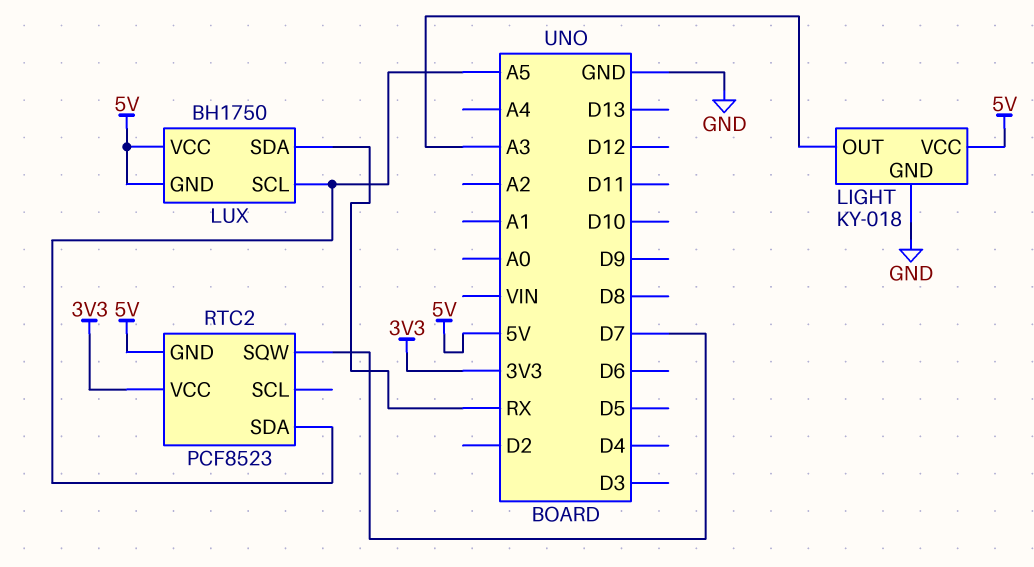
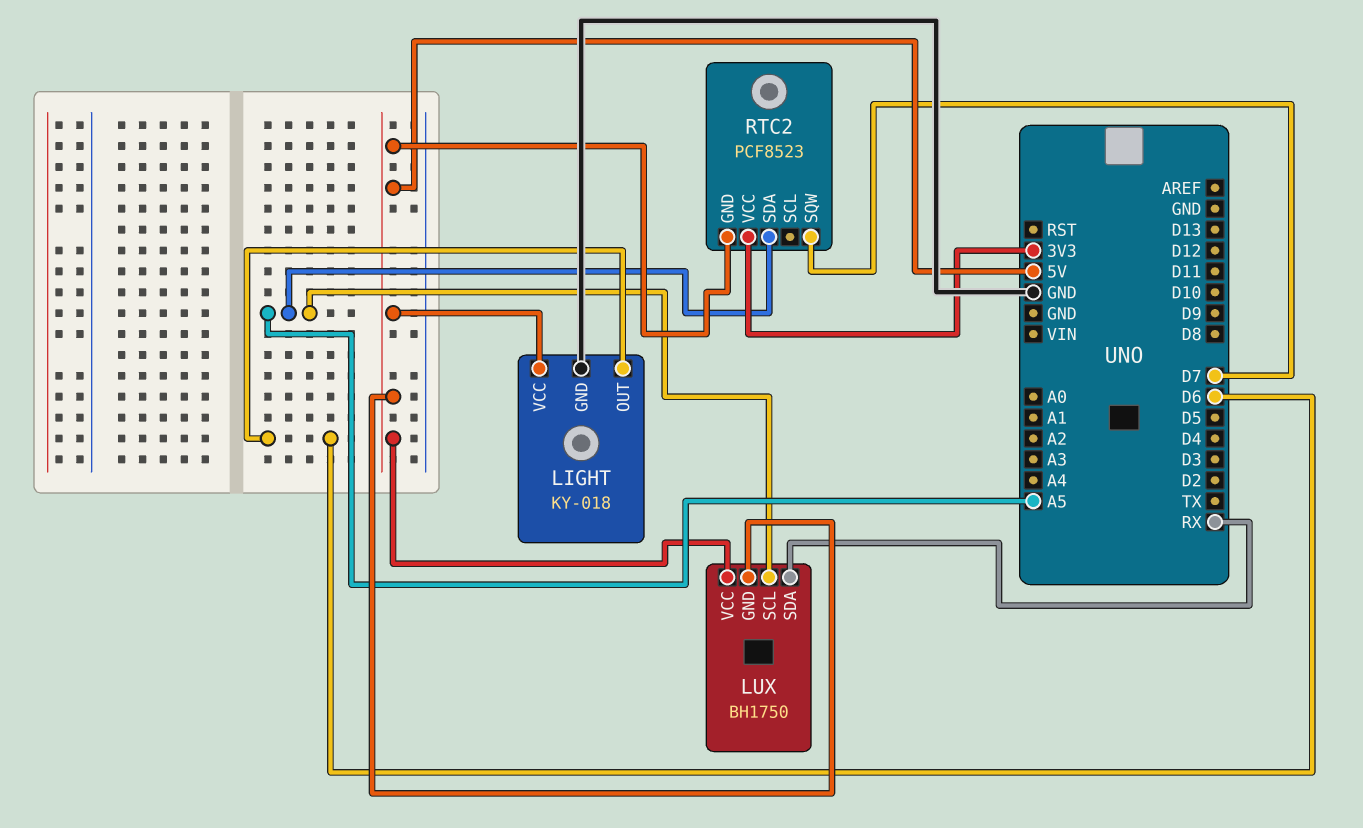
LIGHT pin OUT: A3 -> D6

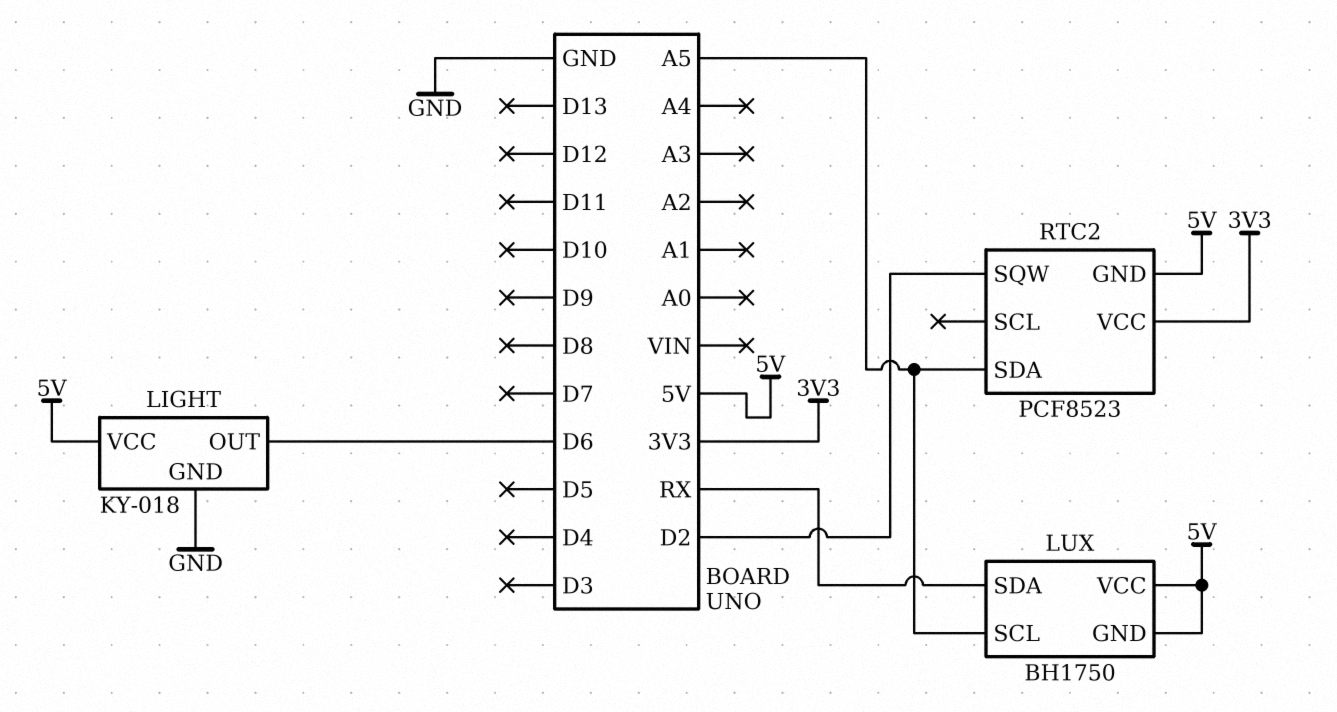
RTC2 pin SQW: D7 -> D2

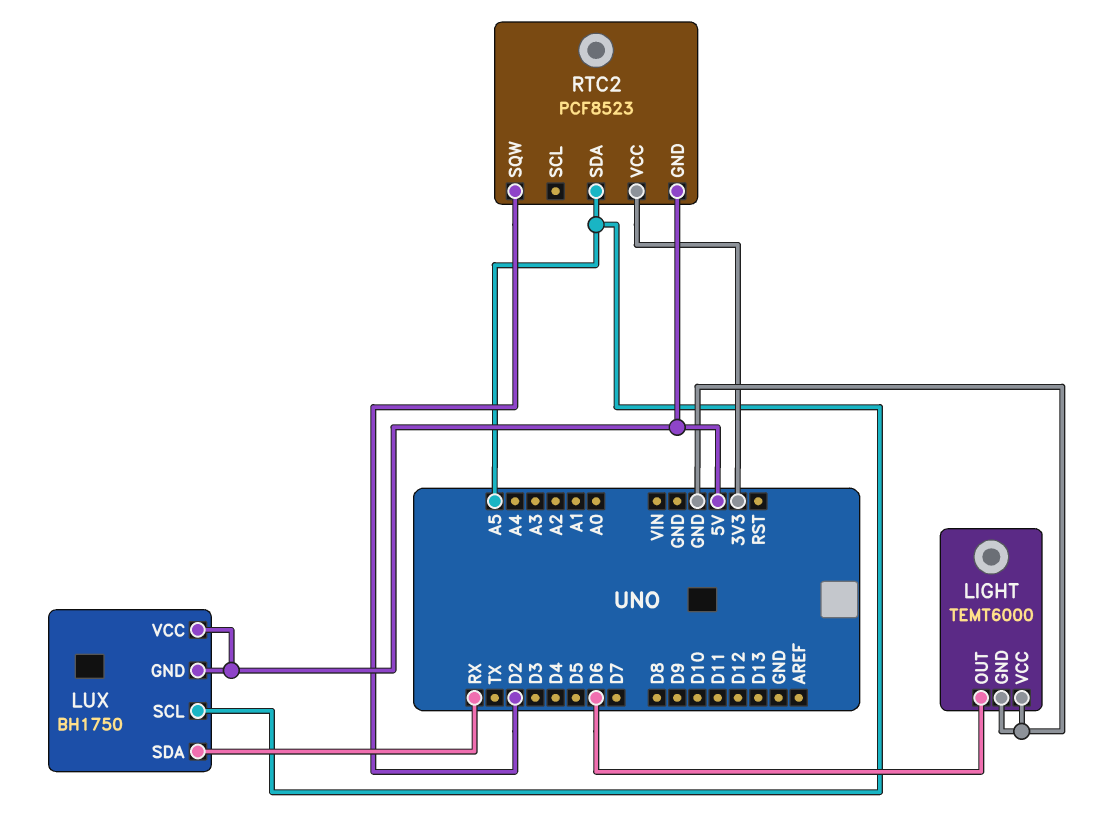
LIGHT: KY-018 -> TEMT6000
LIGHT pin VCC: 5V -> GND

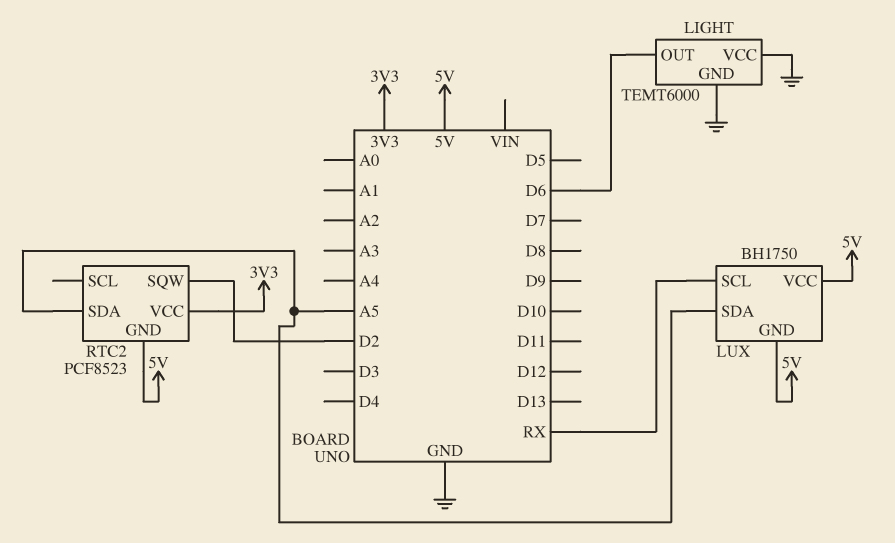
LUX pin SCL: A5 -> RX
LUX pin SDA: RX -> A5

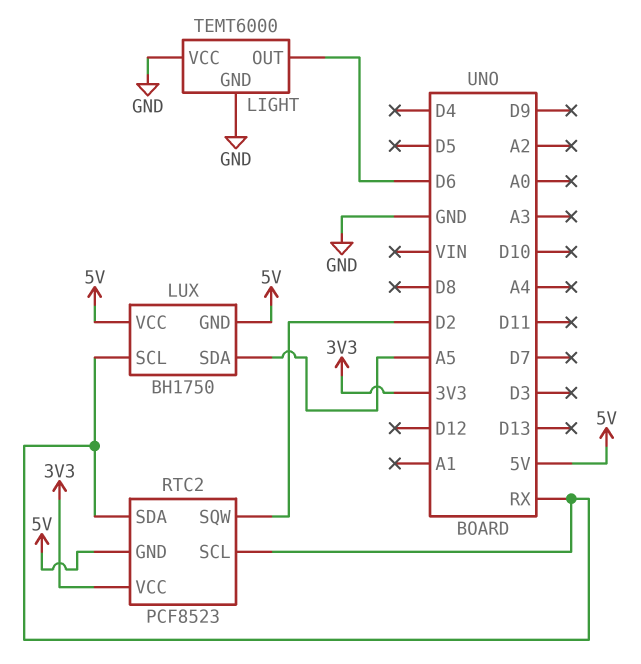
RTC2 pin SCL: none -> RX
RTC2 pin SDA: A5 -> RX

